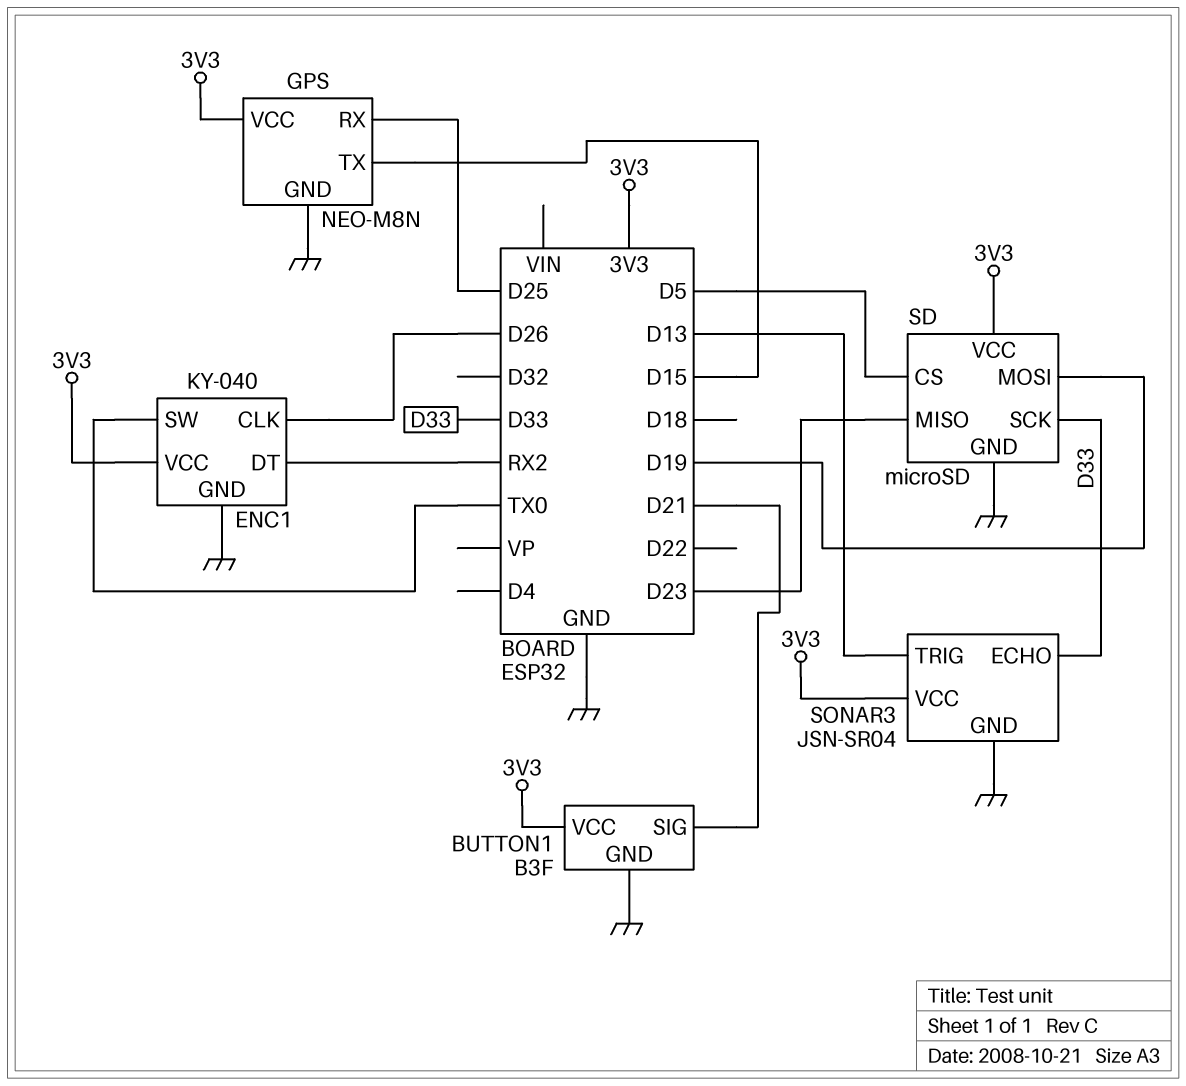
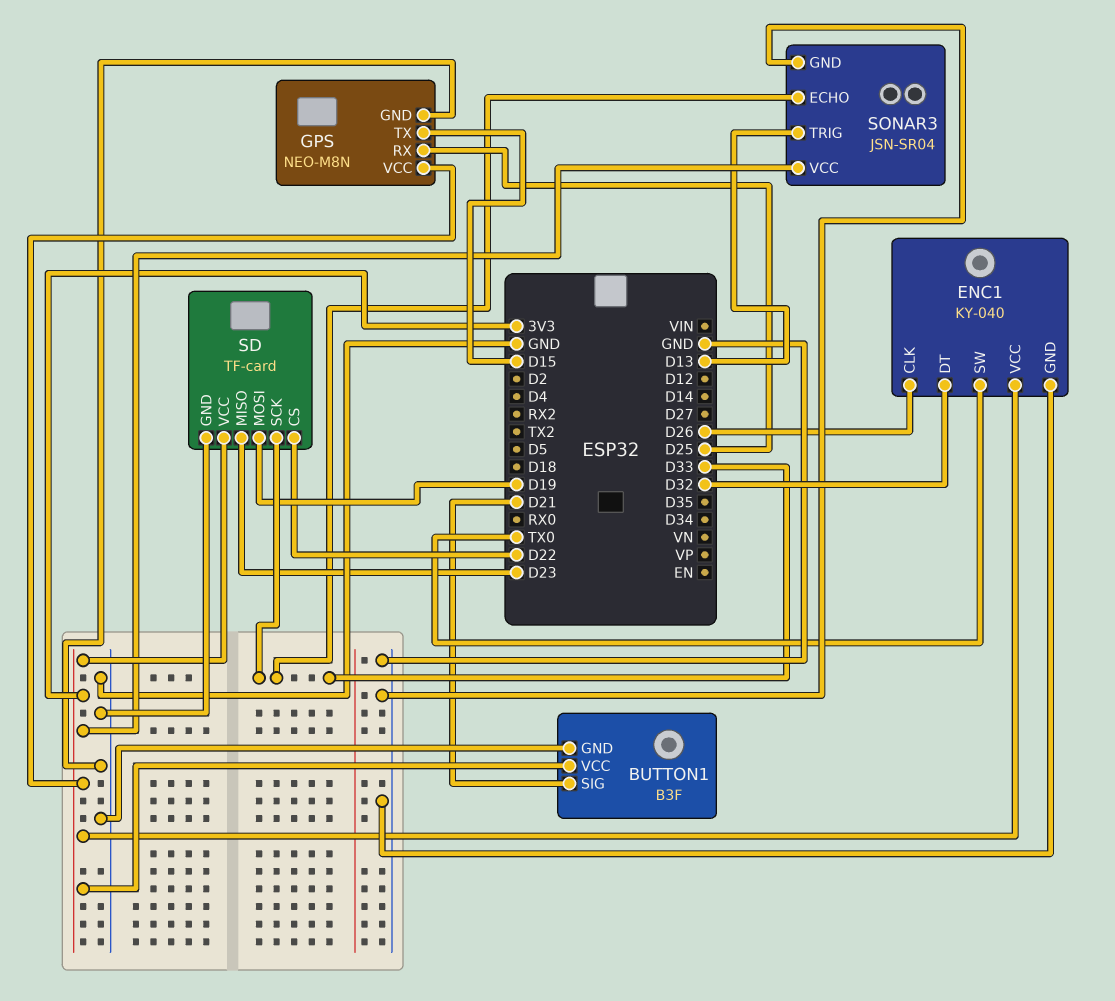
ENC1 pin DT: RX2 -> D32
SD: microSD -> TF-card
SD pin CS: D5 -> D22

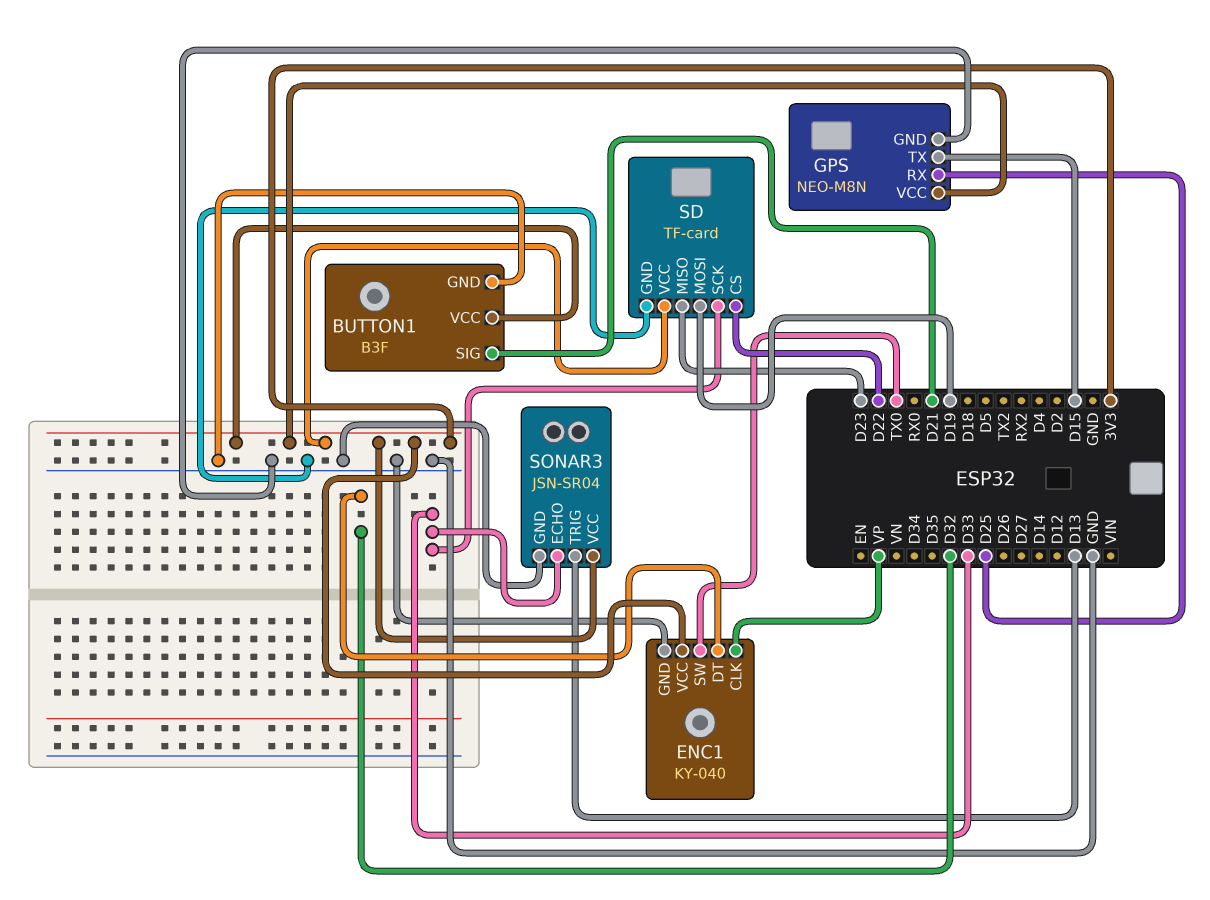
ENC1 pin CLK: D26 -> VP

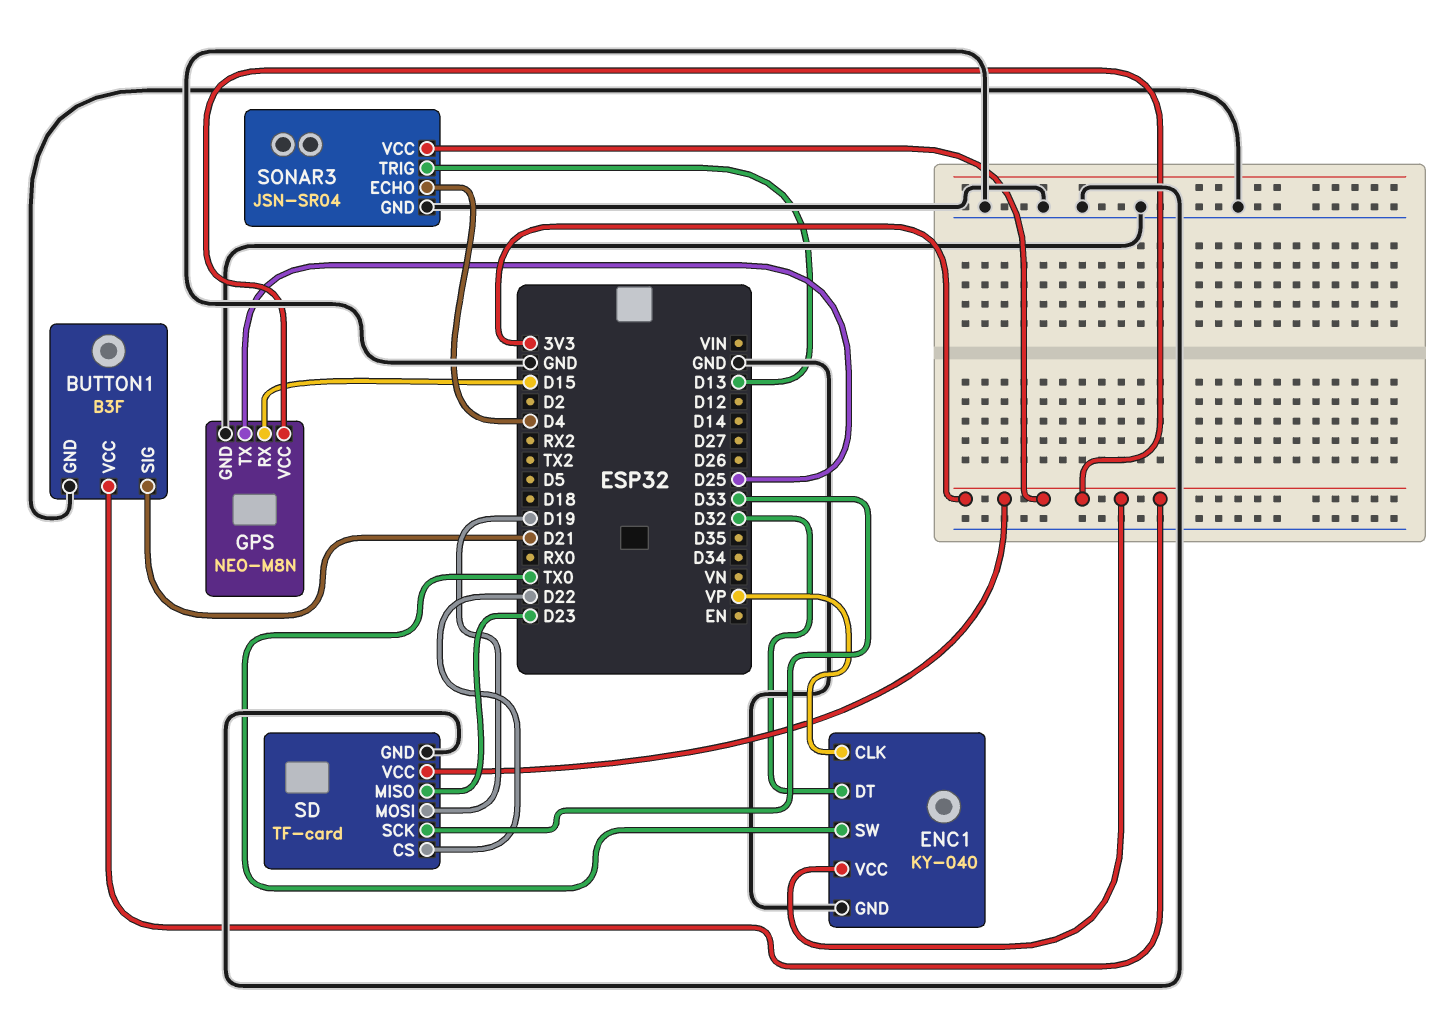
GPS pin RX: D25 -> D15
GPS pin TX: D15 -> D25
SONAR3 pin ECHO: D33 -> D4

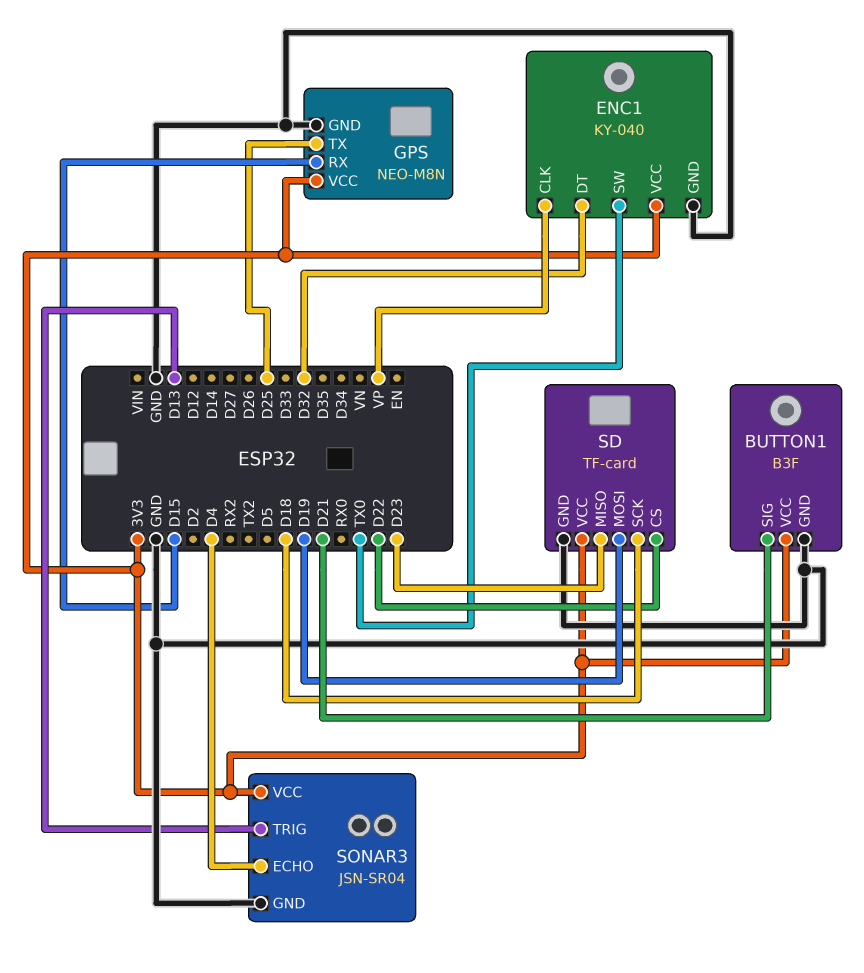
SD pin SCK: D33 -> D18

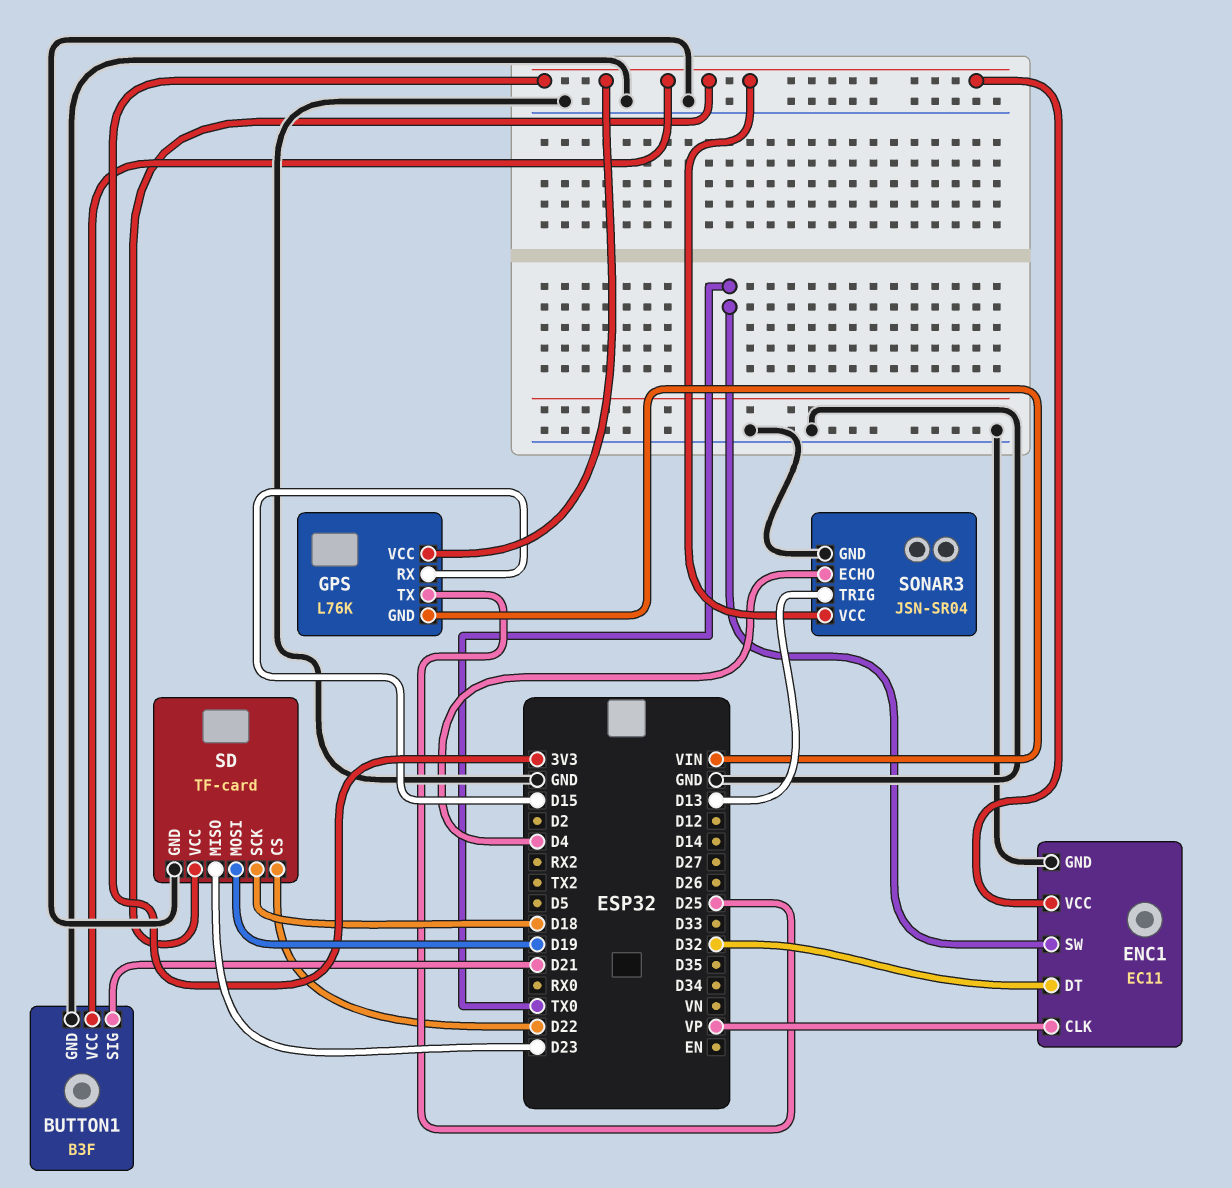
ENC1: KY-040 -> EC11
GPS: NEO-M8N -> L76K
GPS pin GND: GND -> VIN

